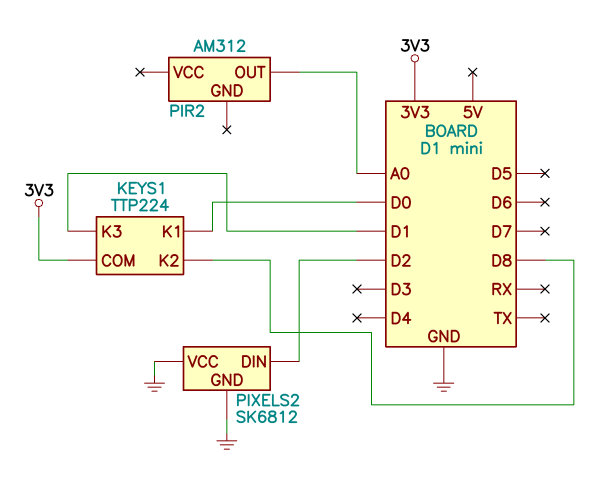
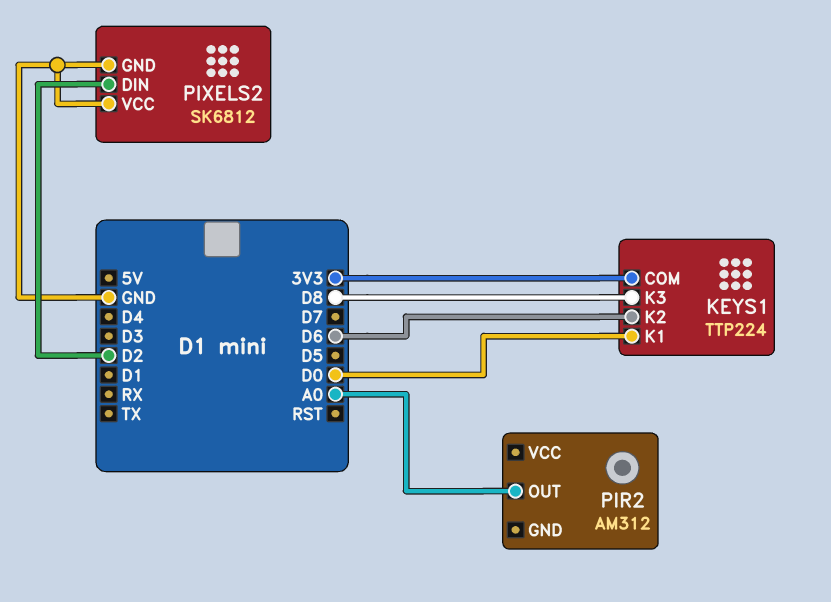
KEYS1 pin K2: D8 -> D6
KEYS1 pin K3: D1 -> D8

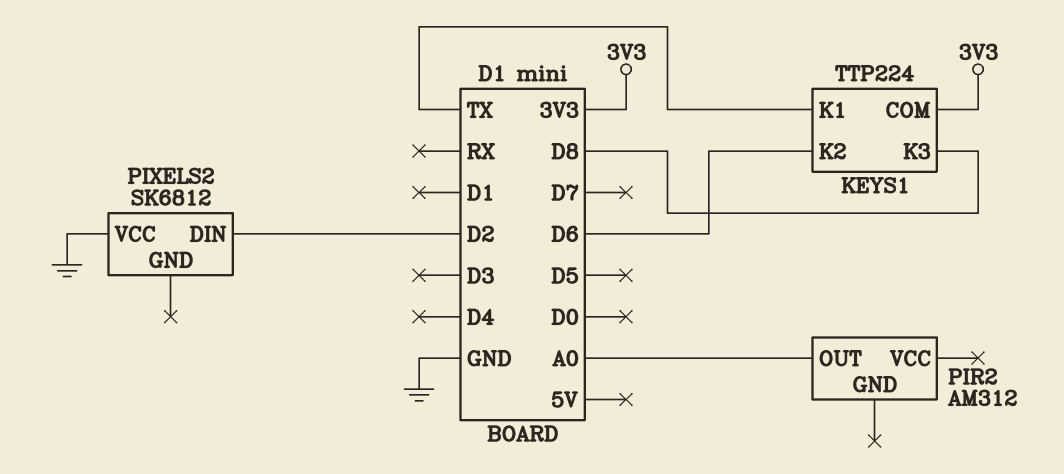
KEYS1 pin K1: D0 -> TX
PIXELS2 pin GND: GND -> none

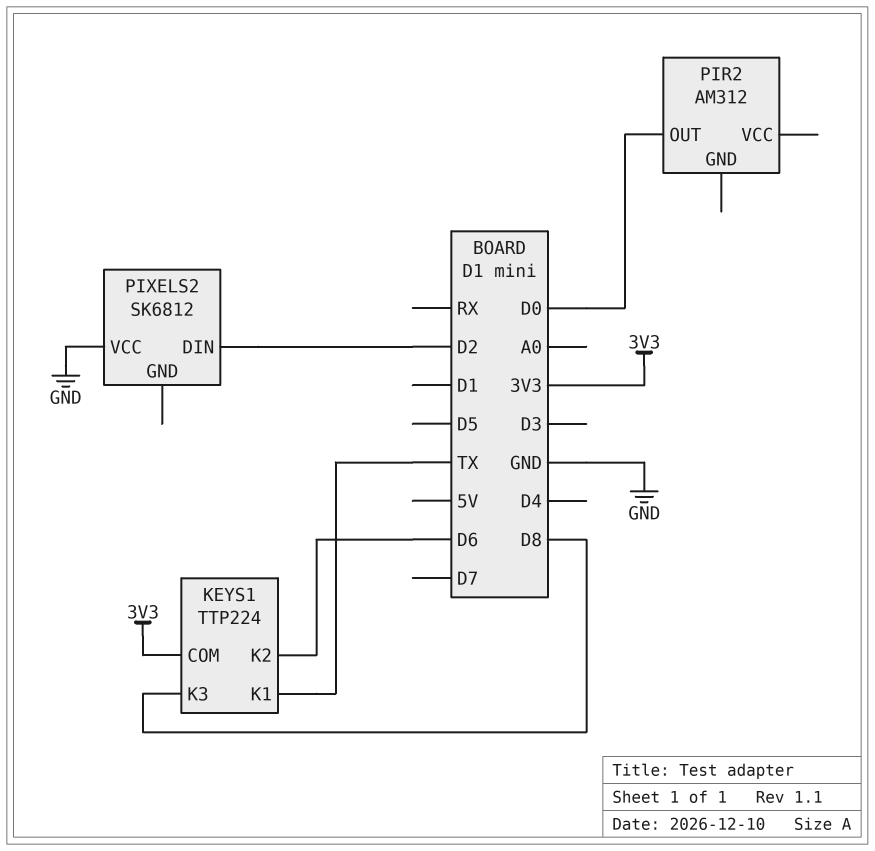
PIR2 pin OUT: A0 -> D0

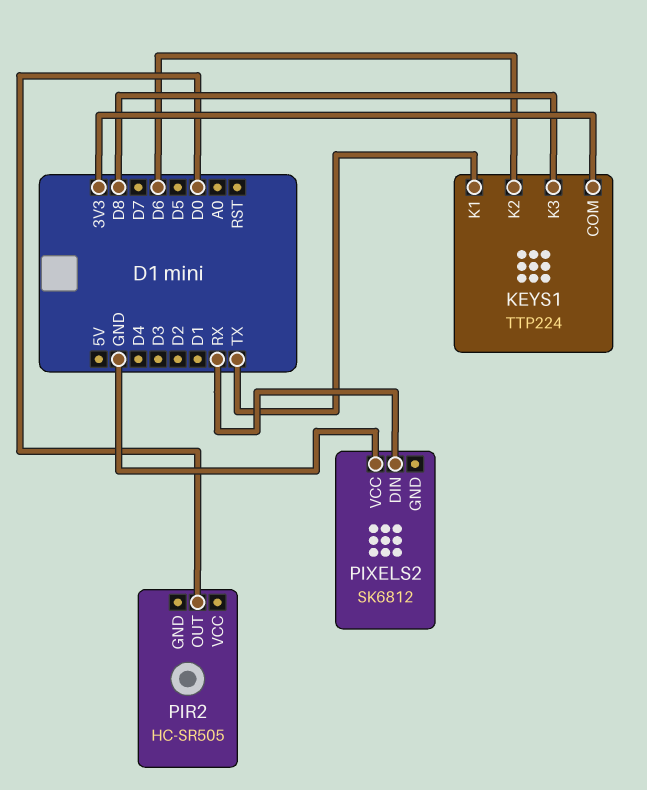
PIR2: AM312 -> HC-SR505
PIXELS2 pin DIN: D2 -> RX

